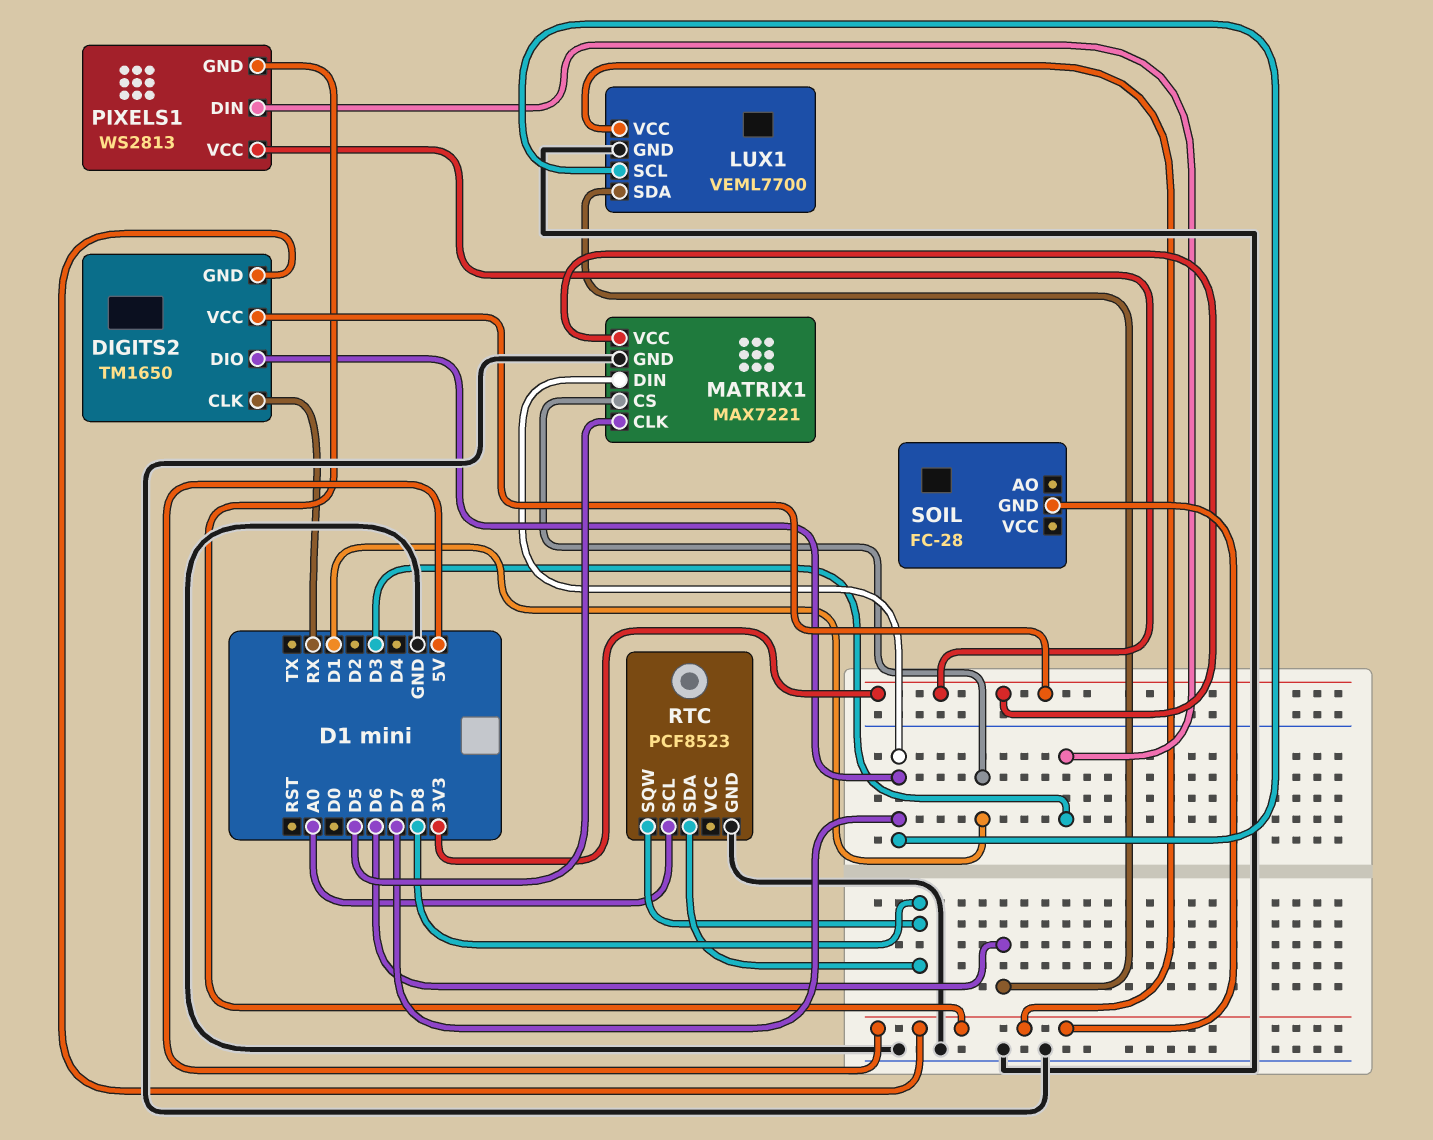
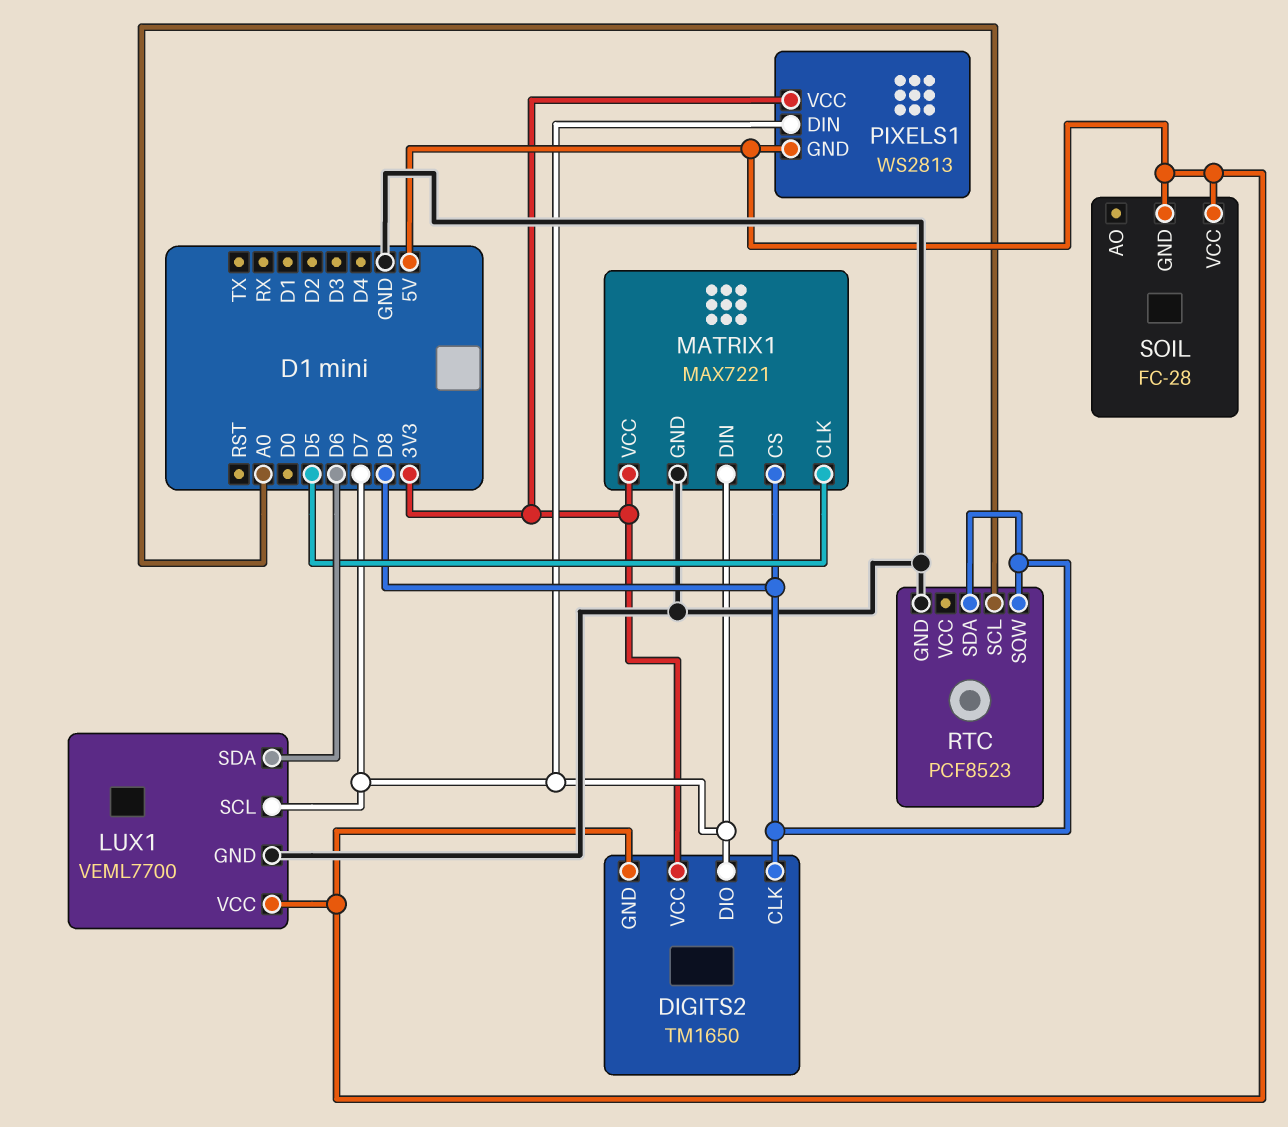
DIGITS2 pin CLK: RX -> D8
MATRIX1 pin CS: D1 -> D8
PIXELS1 pin DIN: D3 -> D7
SOIL pin VCC: none -> 5V

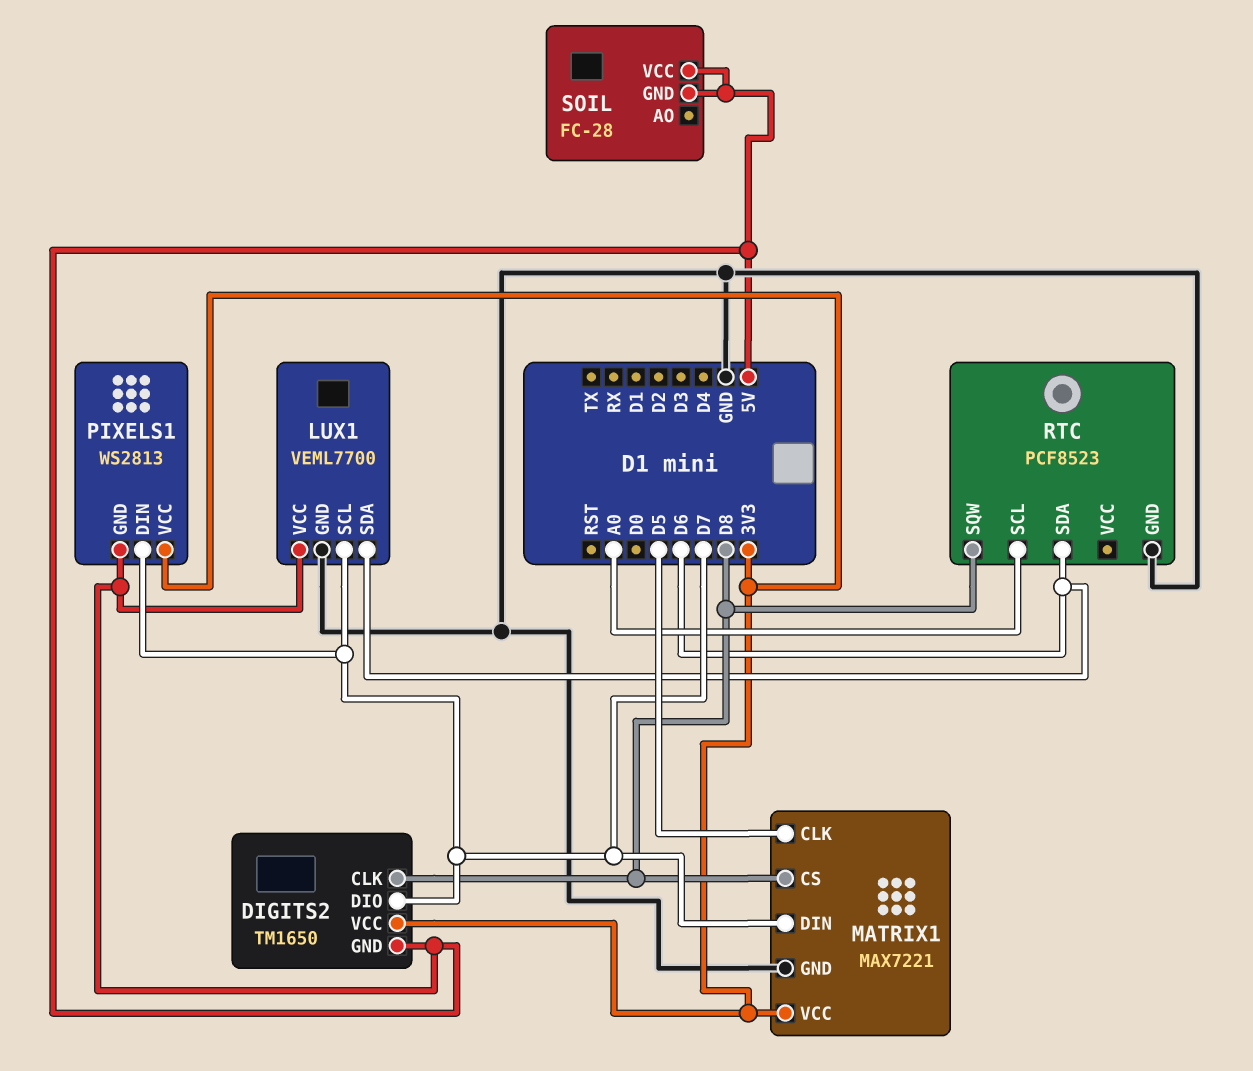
RTC pin SDA: D8 -> D6

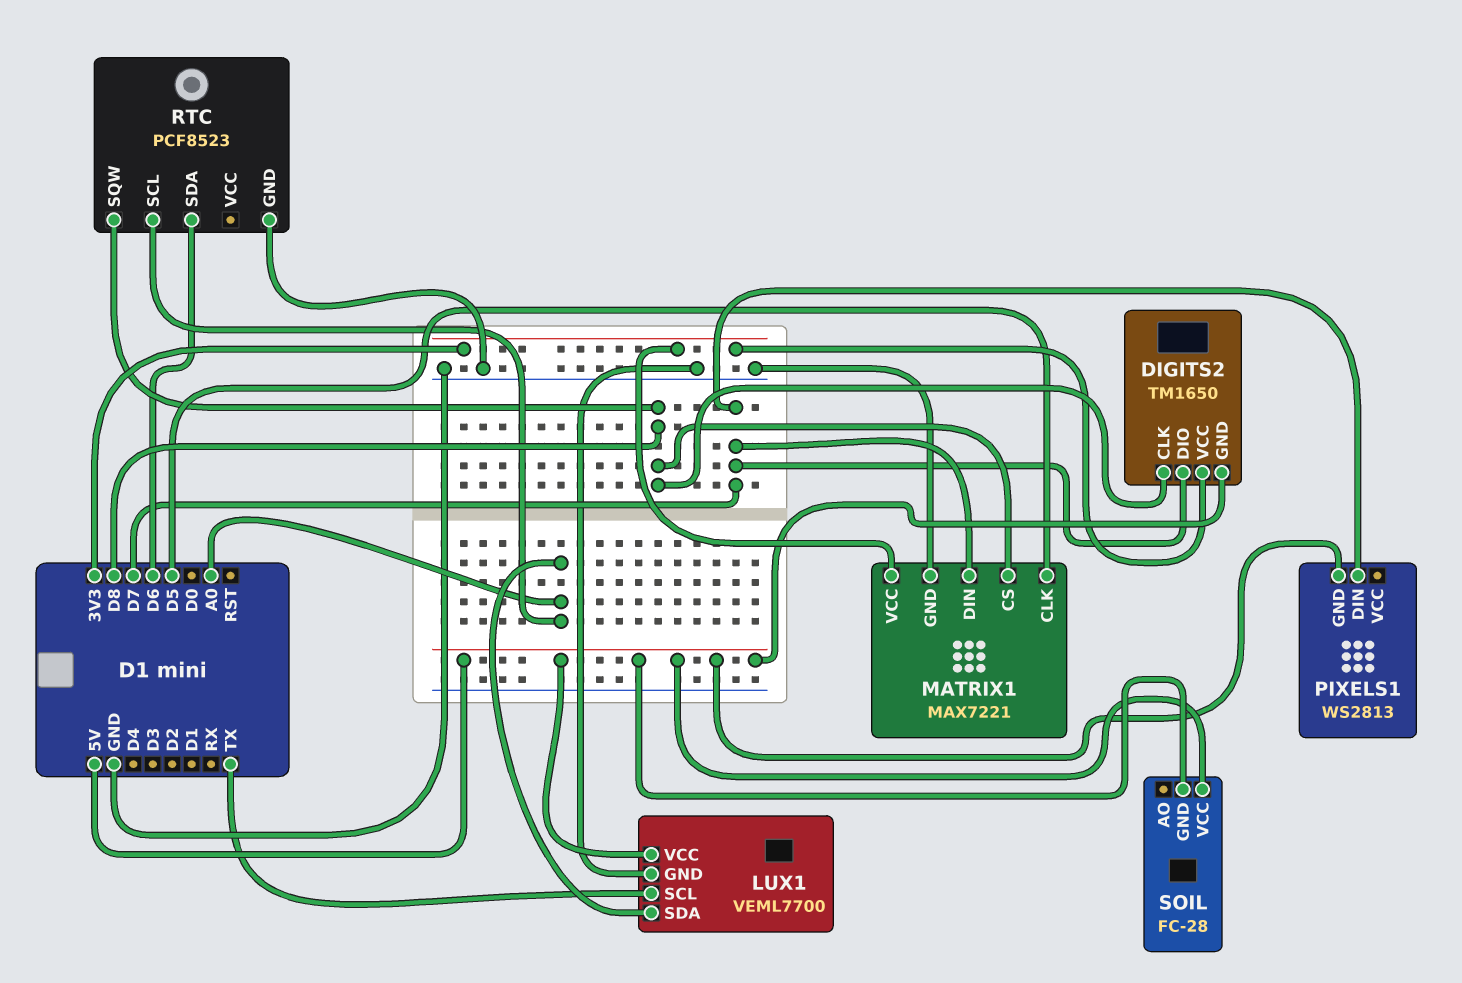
LUX1 pin SCL: D7 -> TX
LUX1 pin SDA: D6 -> A0
PIXELS1 pin VCC: 3V3 -> none

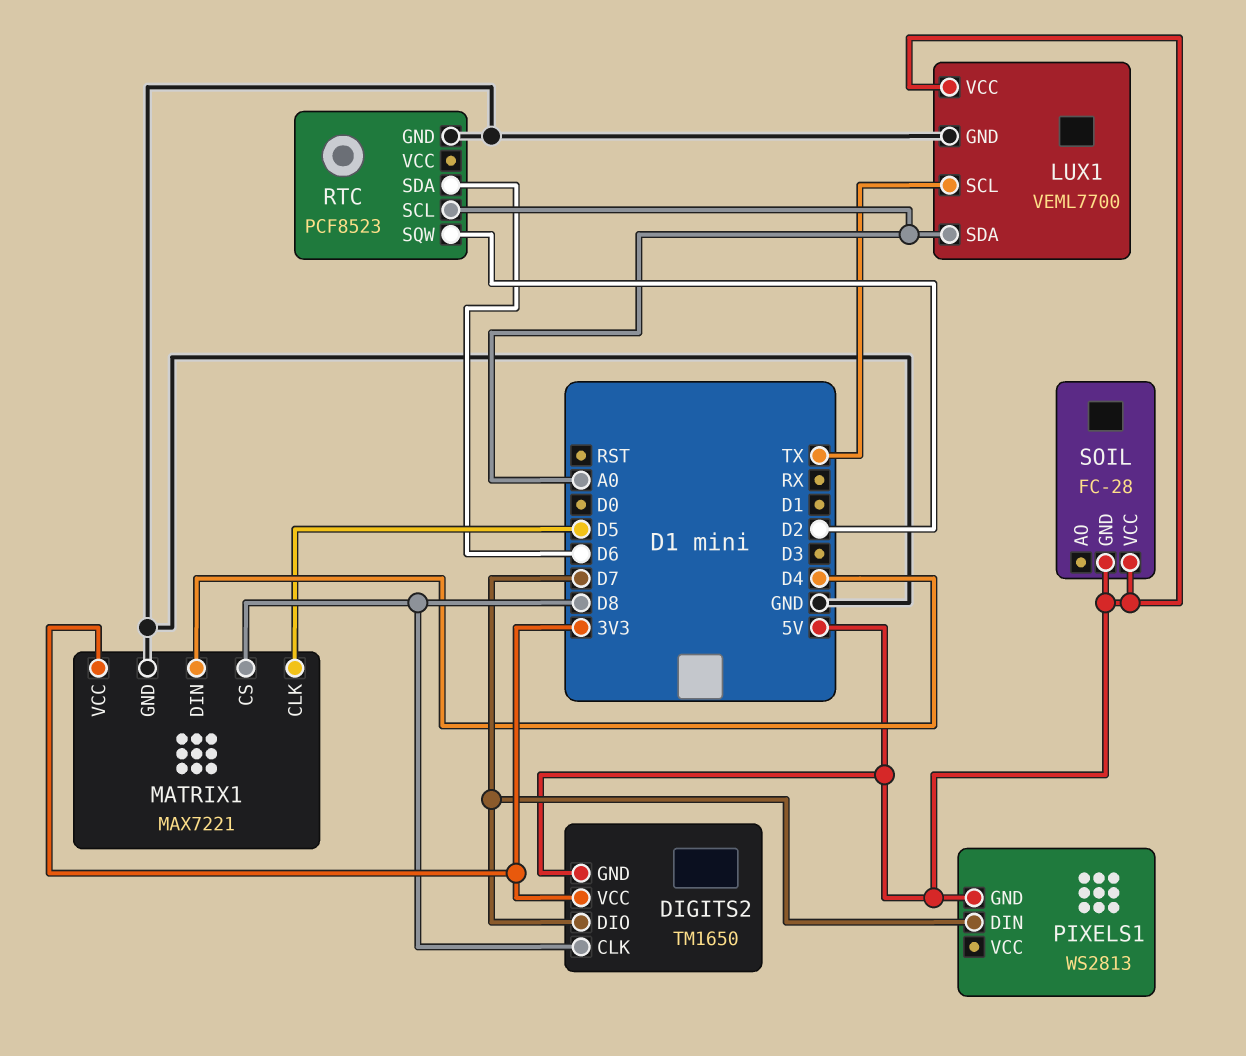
MATRIX1 pin DIN: D7 -> D4
RTC pin SQW: D8 -> D2

